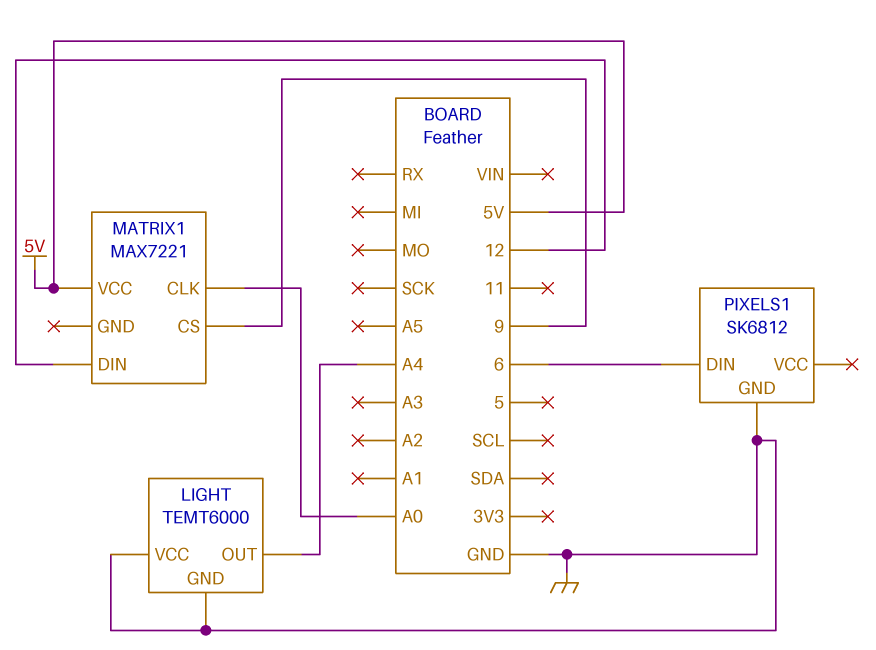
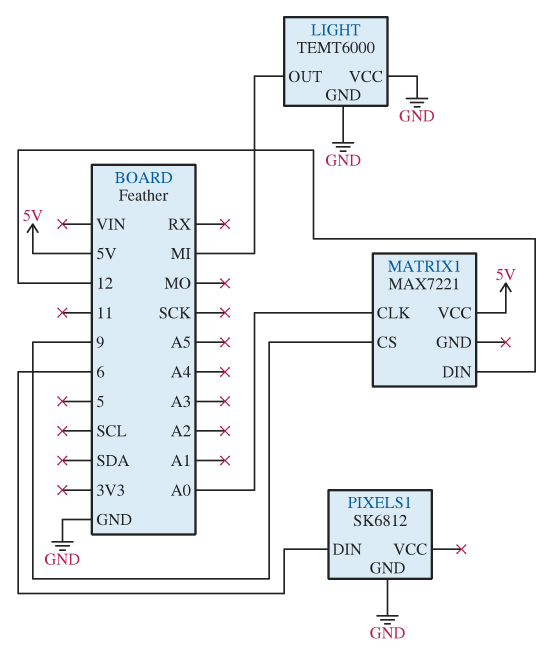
LIGHT pin OUT: A4 -> MI

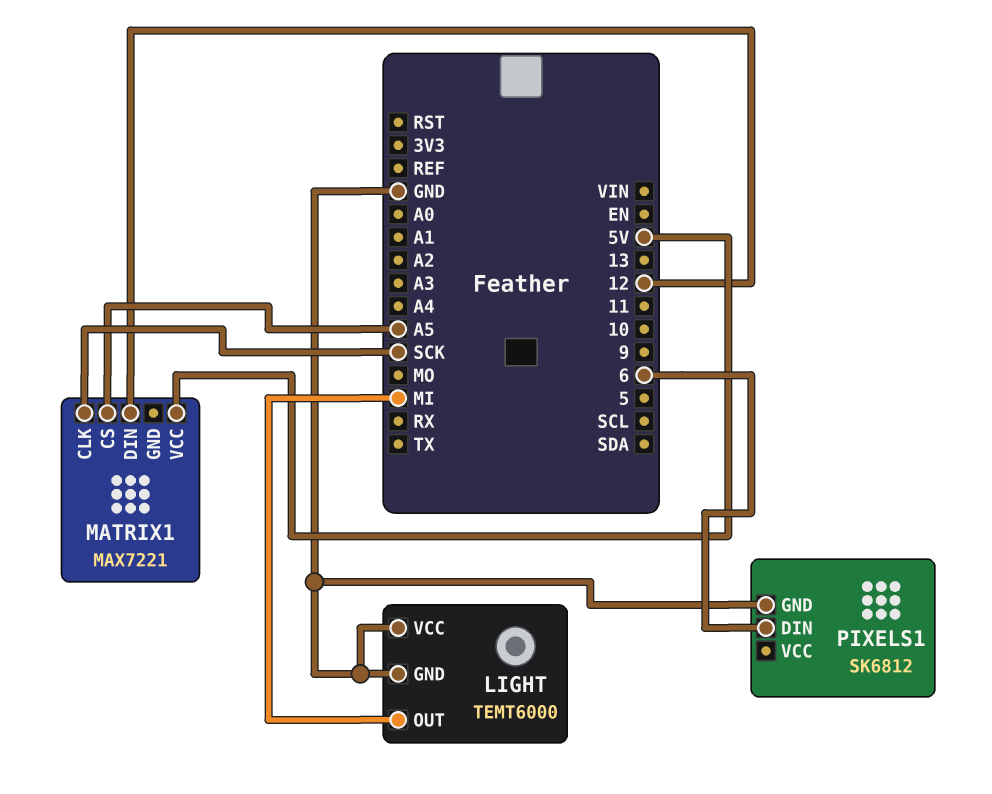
MATRIX1 pin CLK: A0 -> SCK
MATRIX1 pin CS: 9 -> A5

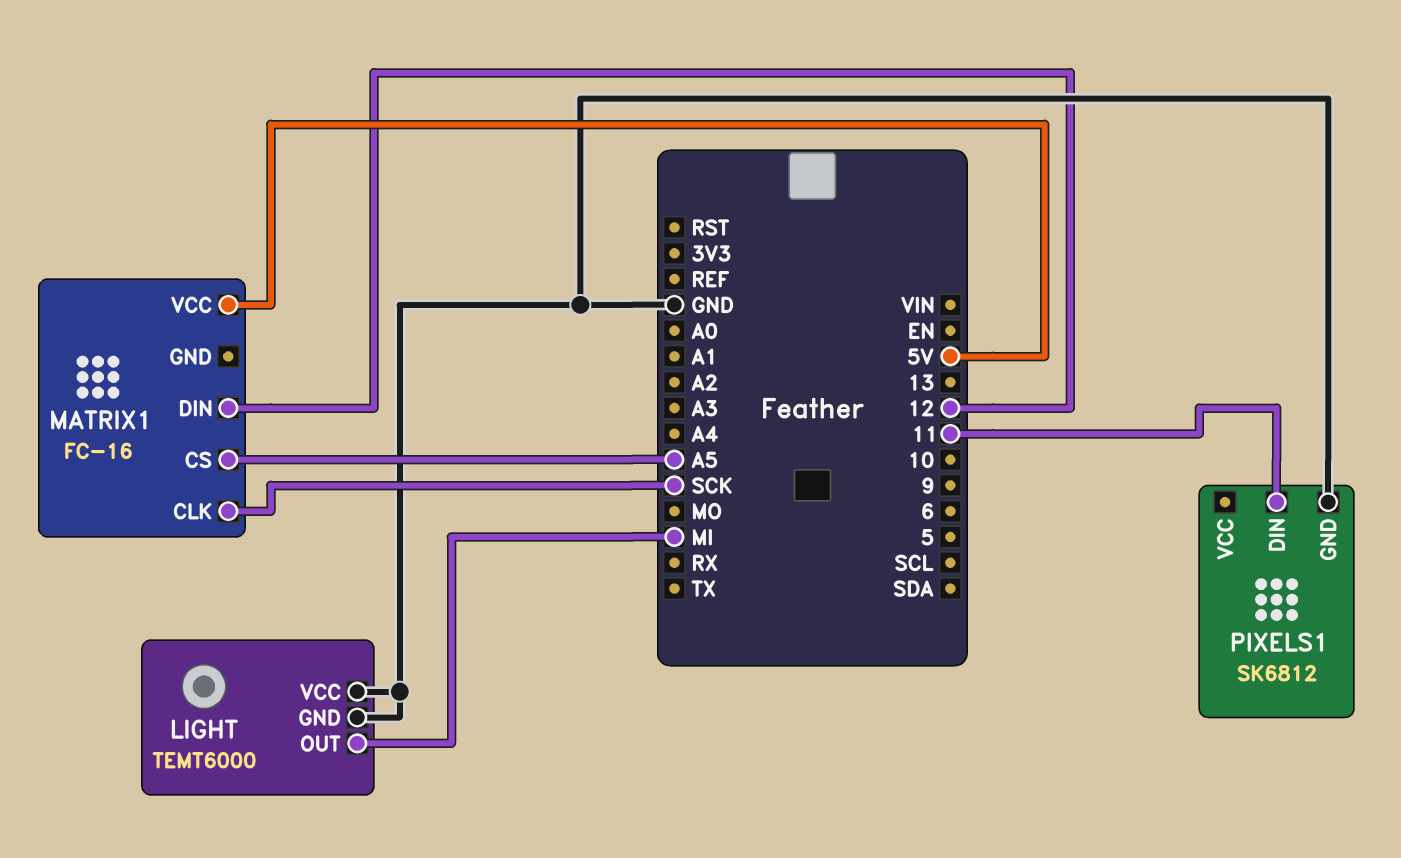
MATRIX1: MAX7221 -> FC-16
PIXELS1 pin DIN: 6 -> 11

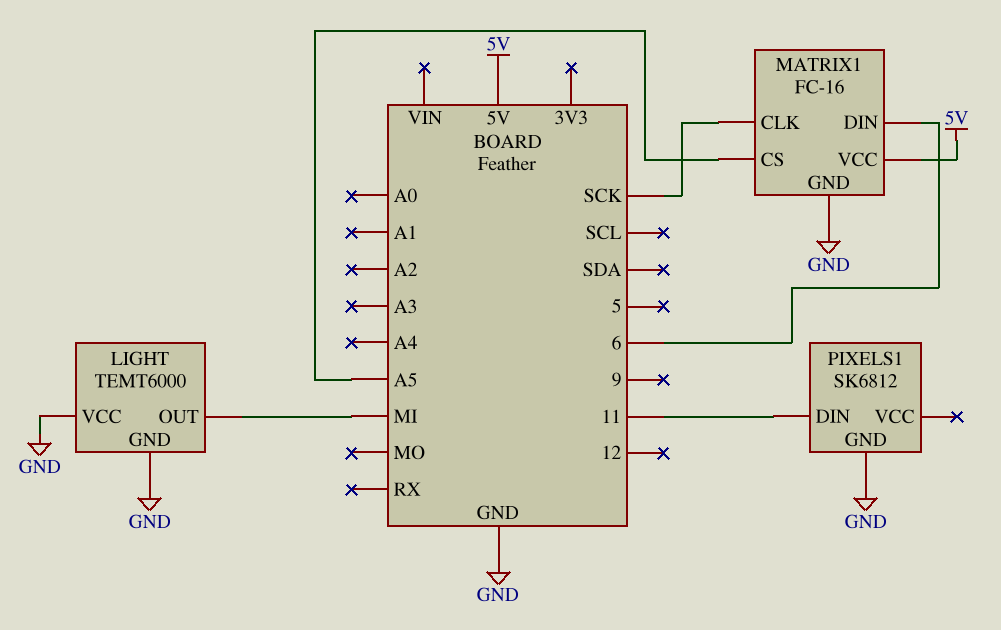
MATRIX1 pin DIN: 12 -> 6
MATRIX1 pin GND: none -> GND

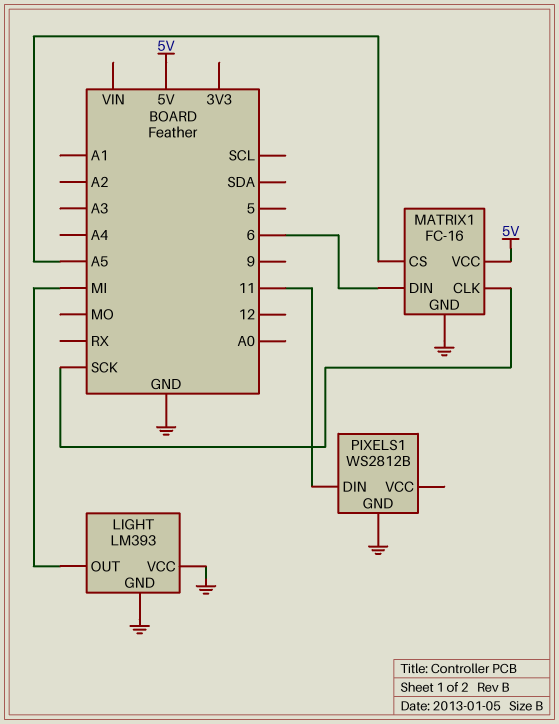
LIGHT: TEMT6000 -> LM393
PIXELS1: SK6812 -> WS2812B

